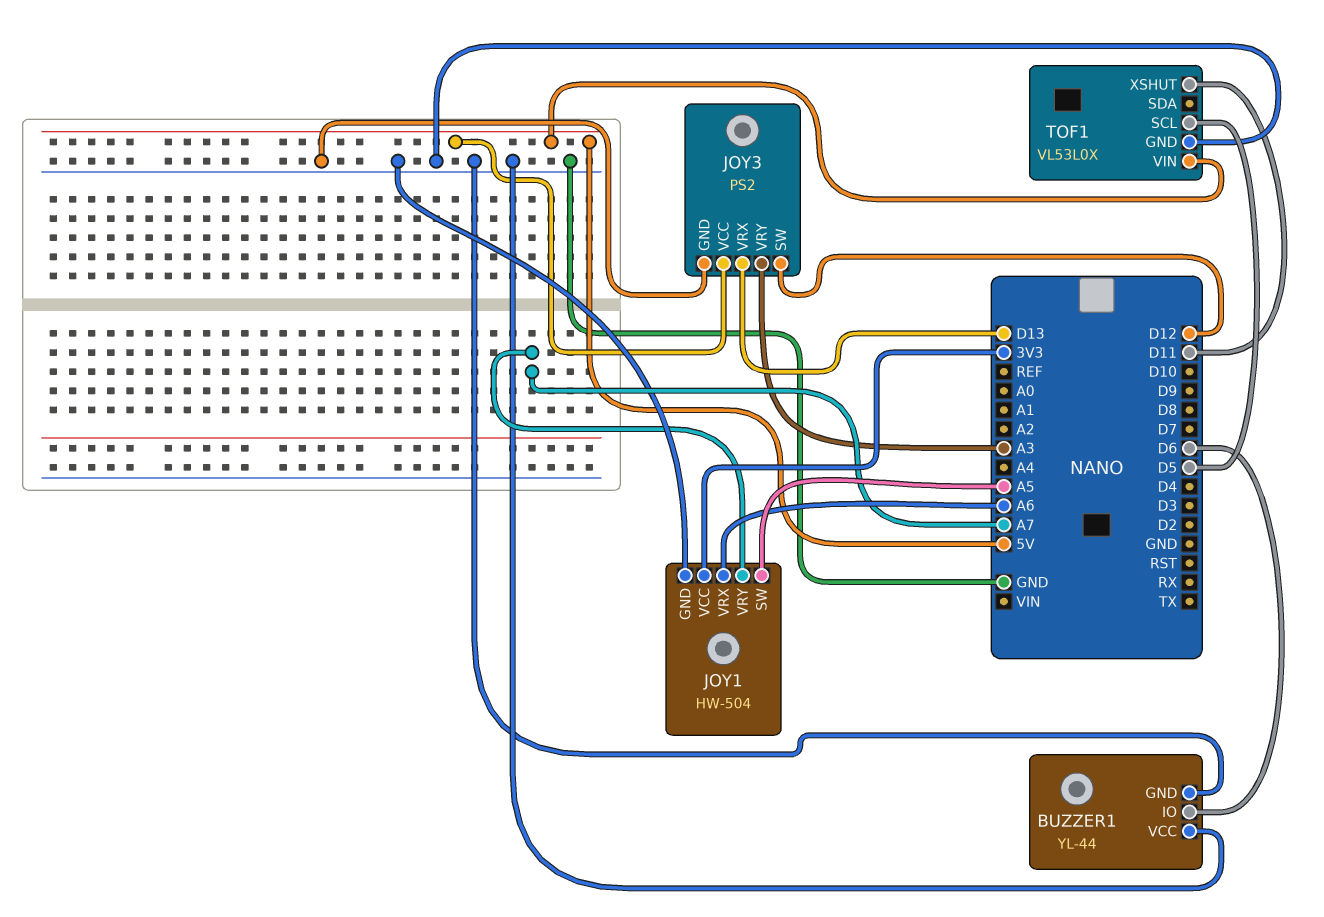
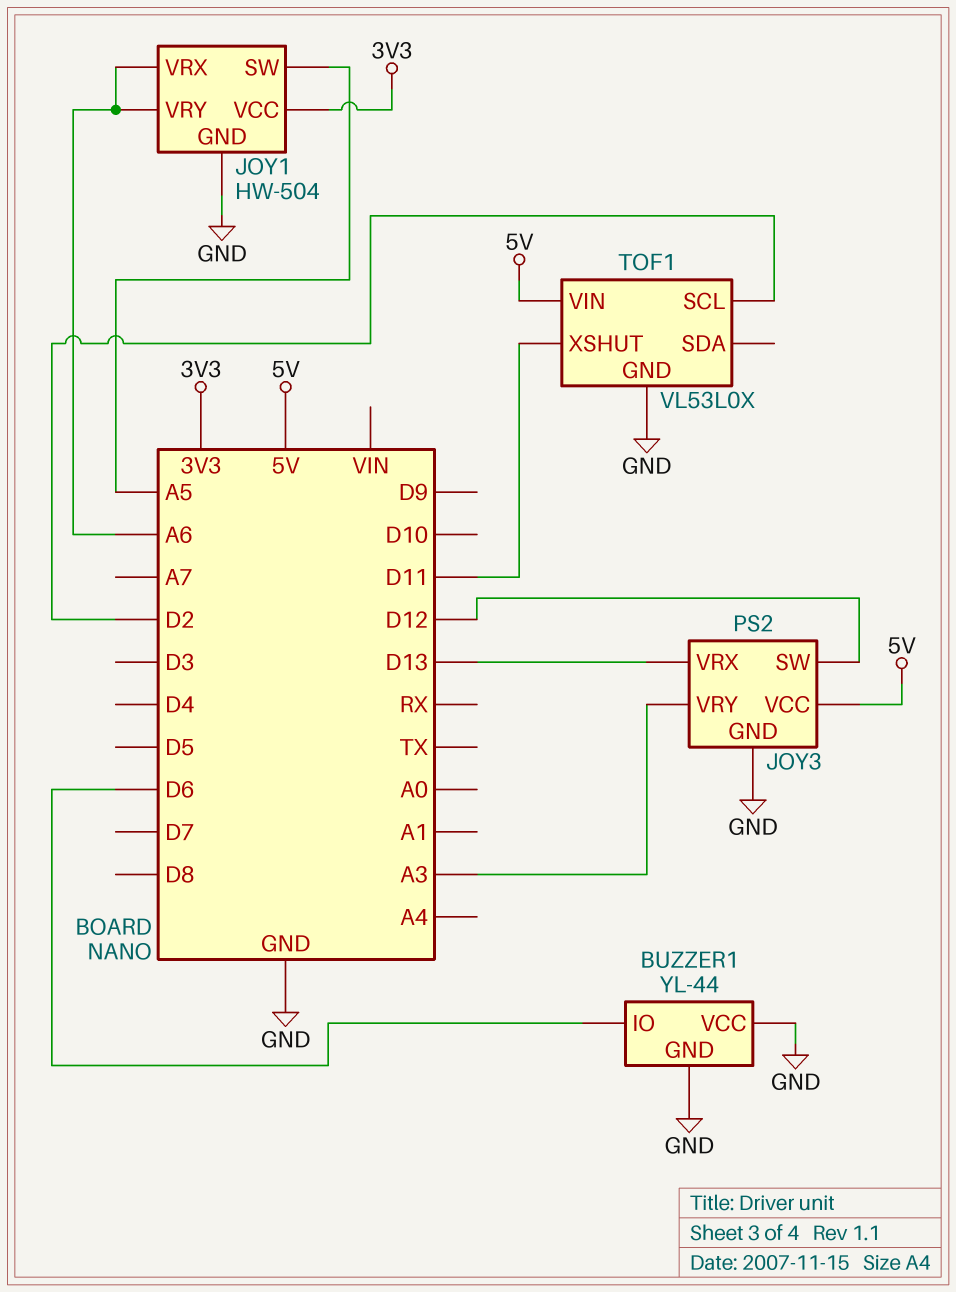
JOY1 pin VRY: A7 -> A6
TOF1 pin SCL: D5 -> D2

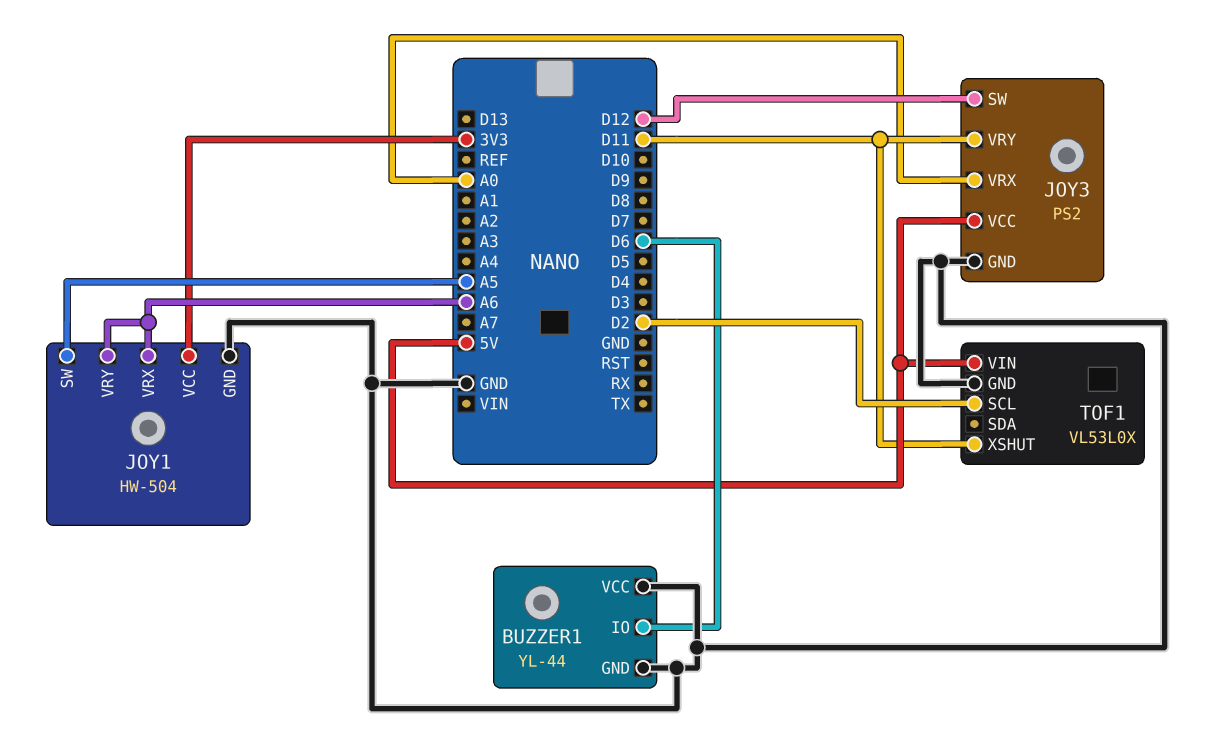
JOY3 pin VRX: D13 -> A0
JOY3 pin VRY: A3 -> D11

